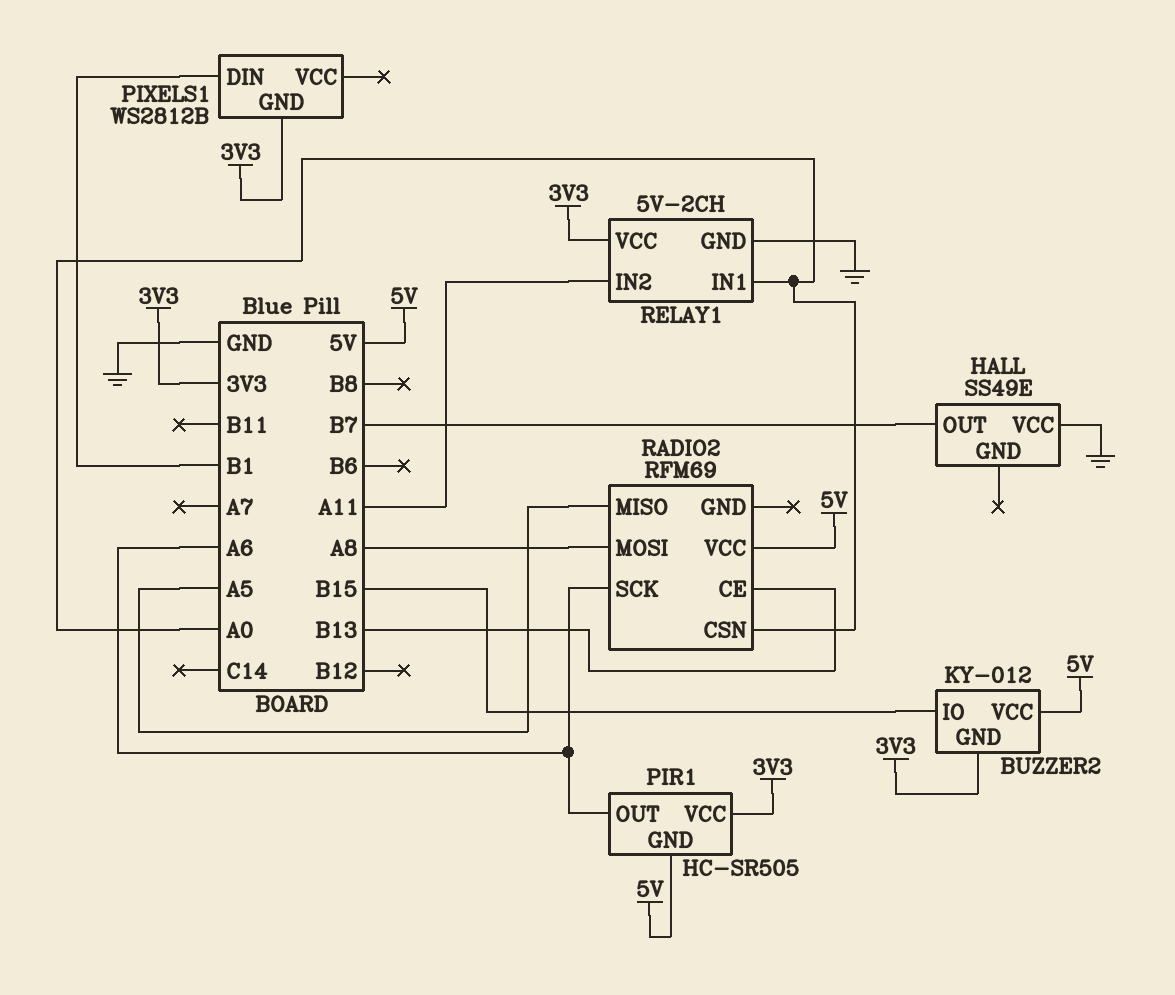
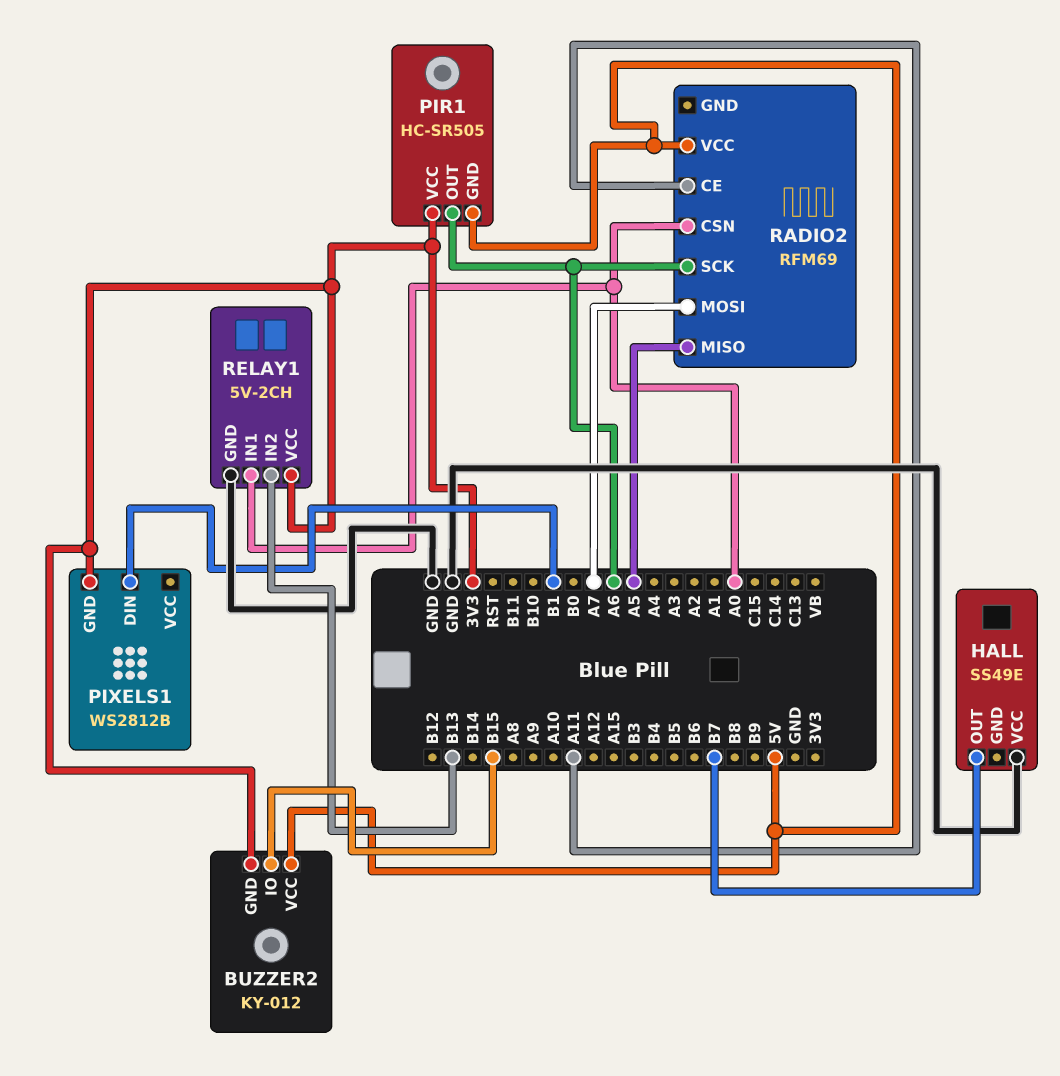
RADIO2 pin CE: B13 -> A11
RADIO2 pin MOSI: A8 -> A7
RELAY1 pin IN2: A11 -> B13

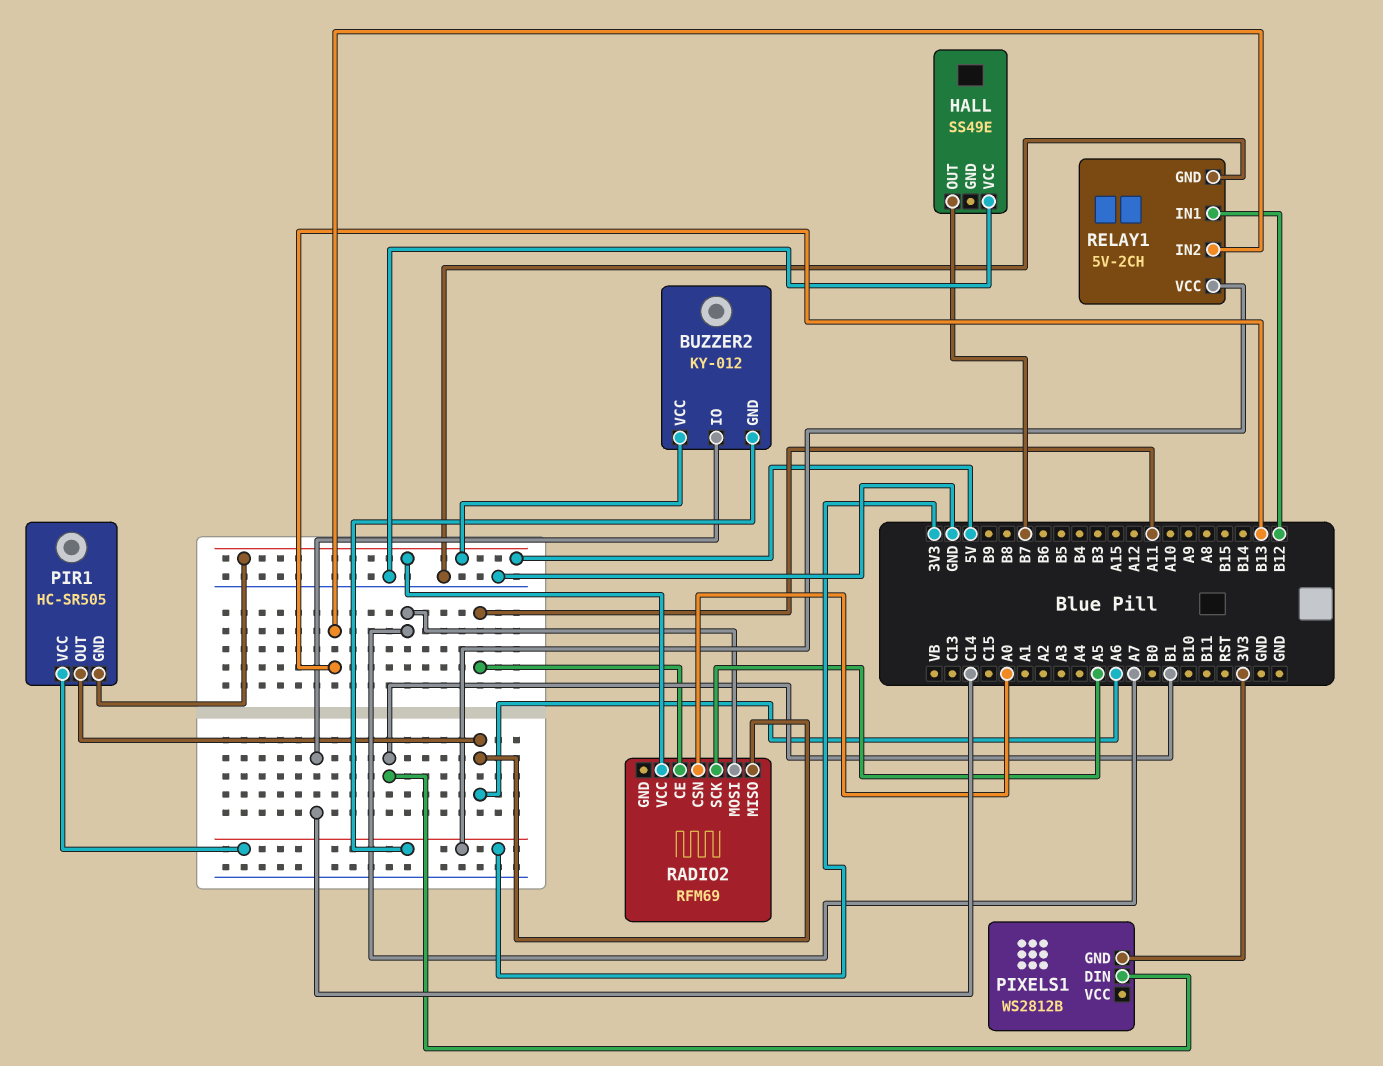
BUZZER2 pin IO: B15 -> C14
RADIO2 pin MISO: A5 -> A6
RADIO2 pin SCK: A6 -> A5
RELAY1 pin IN1: A0 -> B12

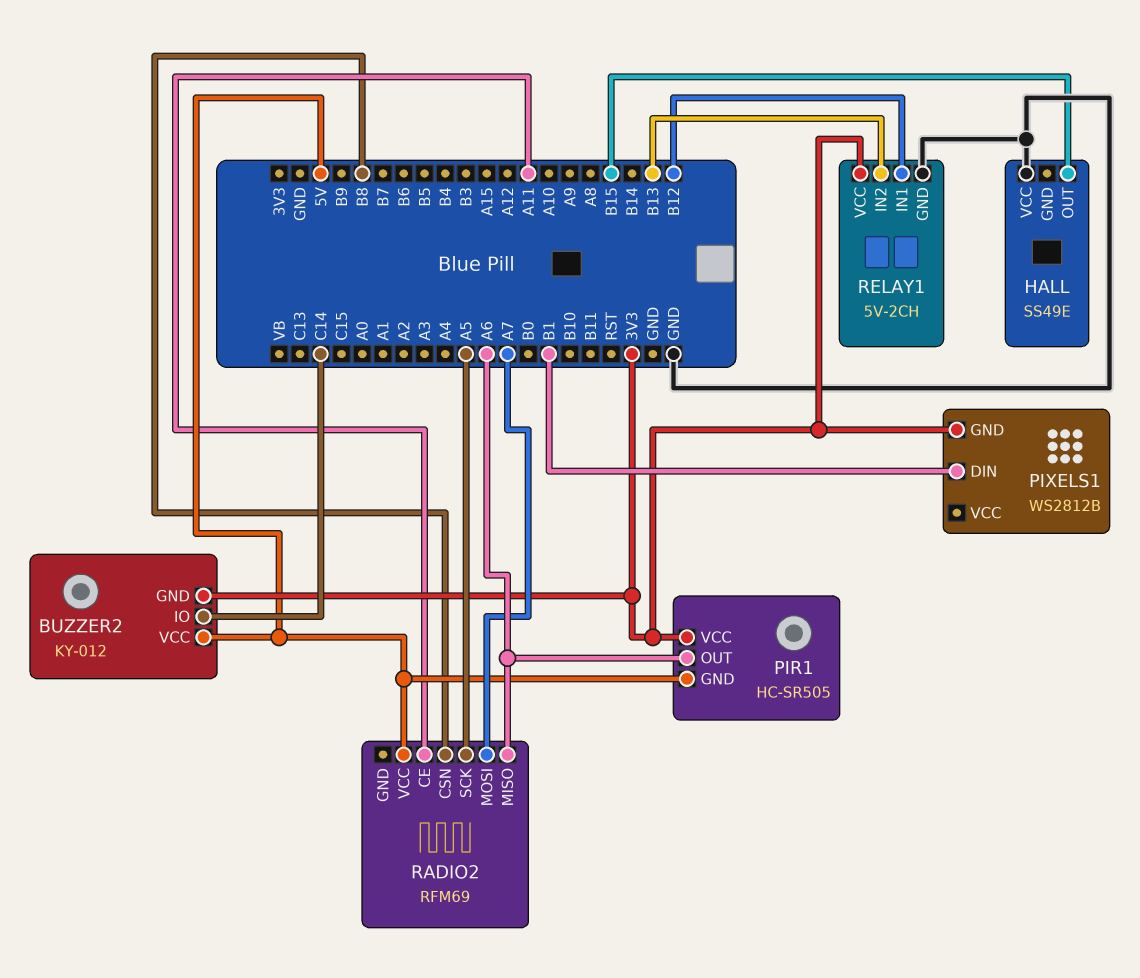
HALL pin OUT: B7 -> B15
RADIO2 pin CSN: A0 -> B8

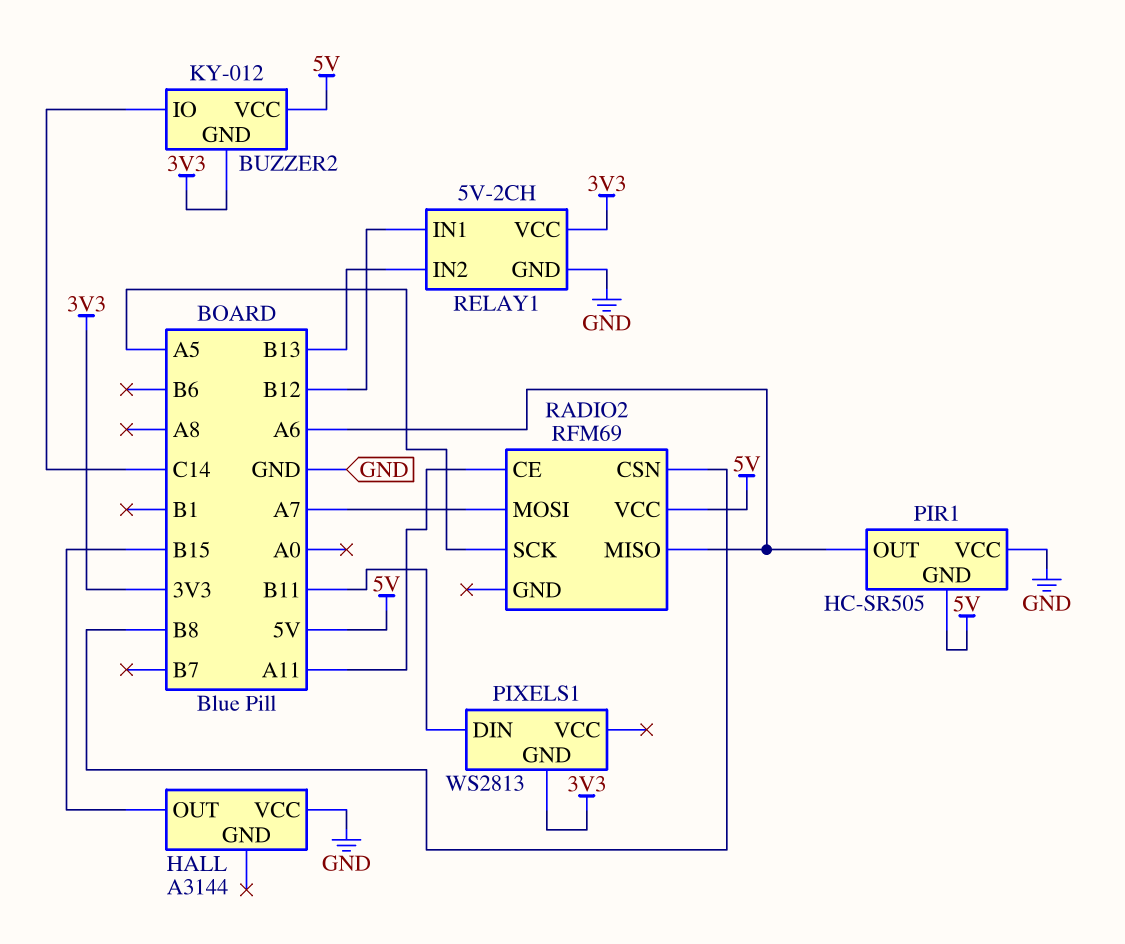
HALL: SS49E -> A3144
PIR1 pin VCC: 3V3 -> GND
PIXELS1: WS2812B -> WS2813
PIXELS1 pin DIN: B1 -> B11

